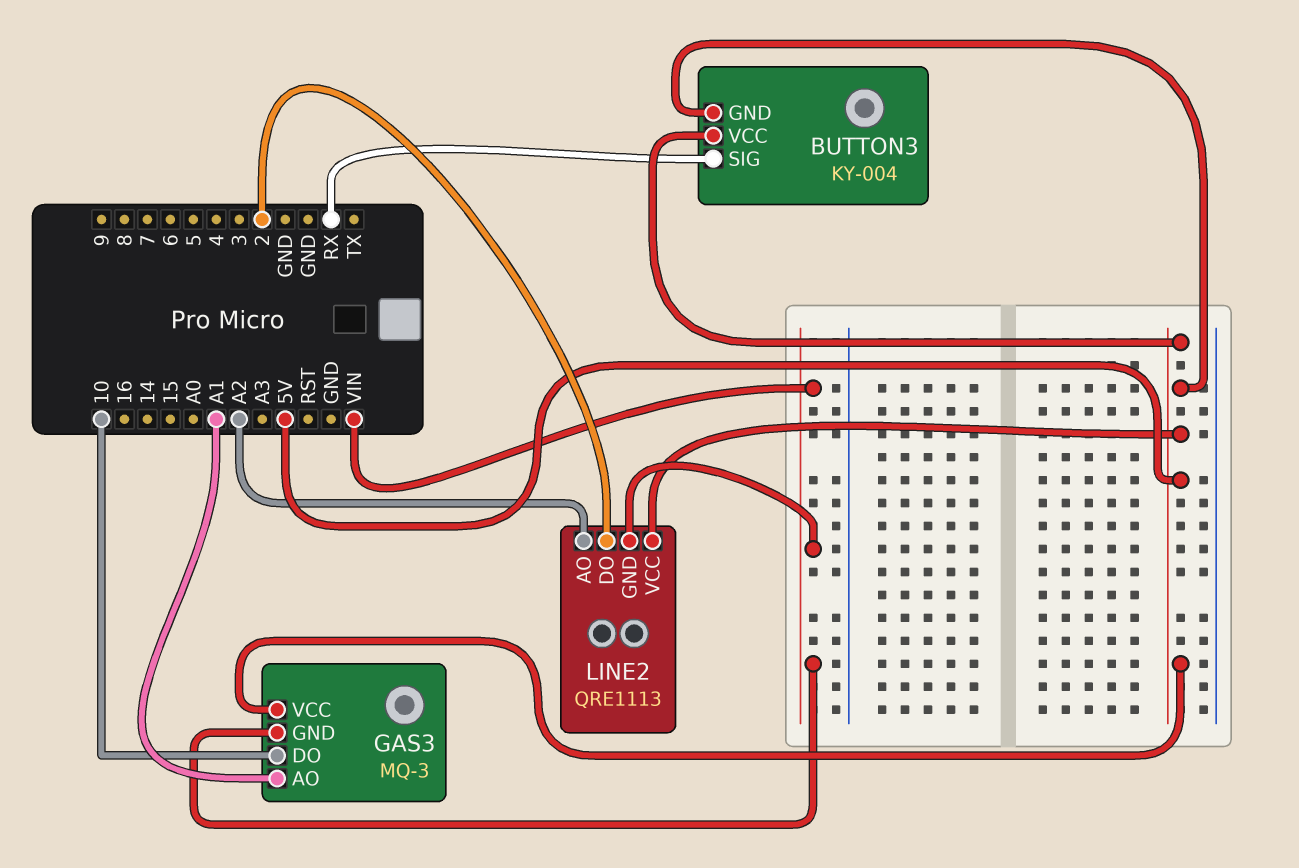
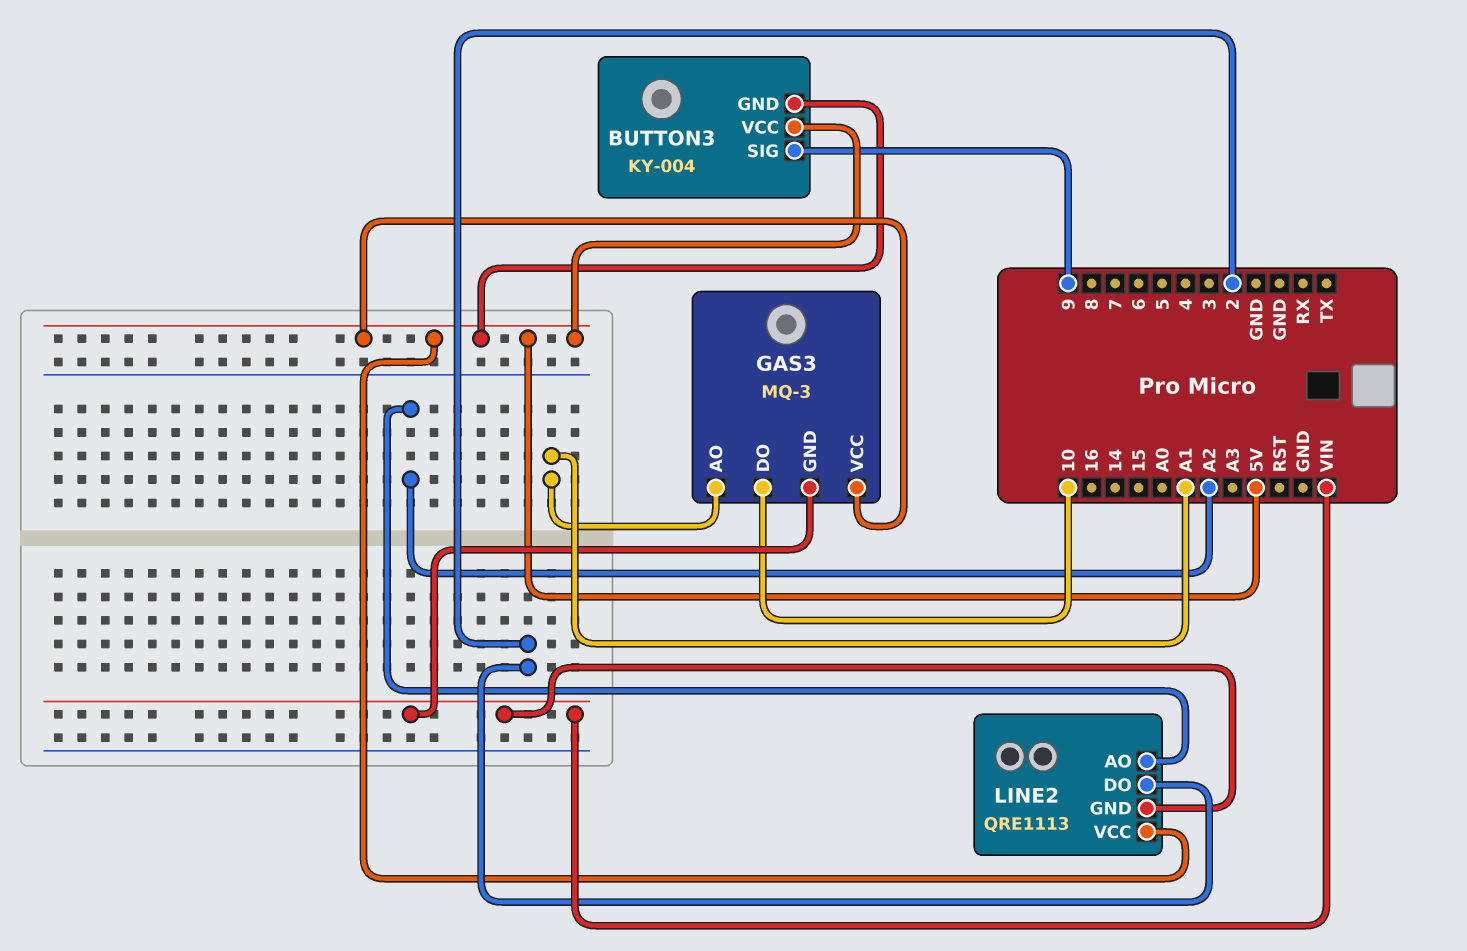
BUTTON3 pin SIG: RX -> 9

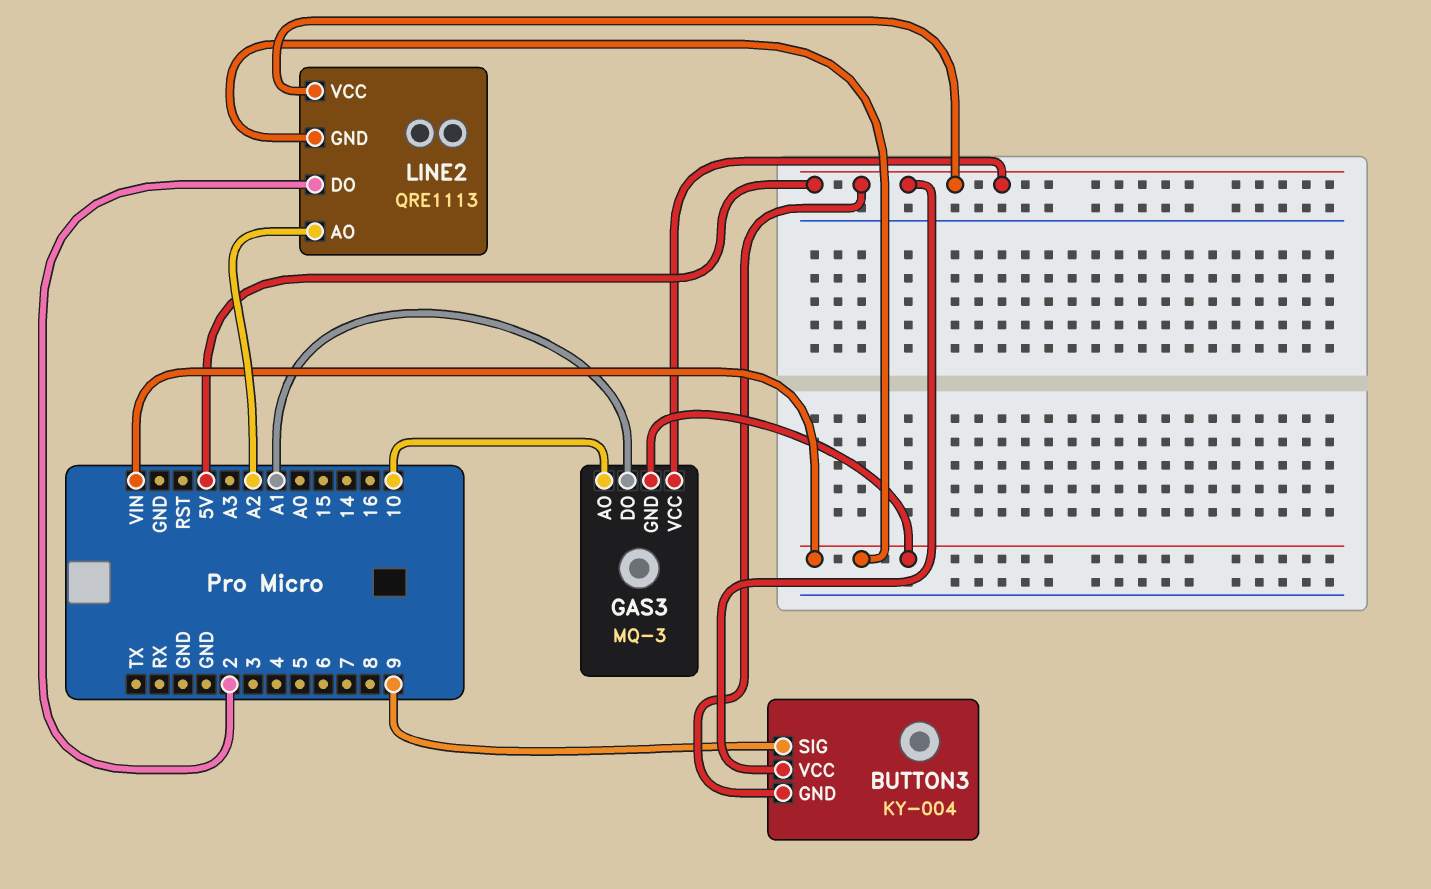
GAS3 pin AO: A1 -> 10
GAS3 pin DO: 10 -> A1

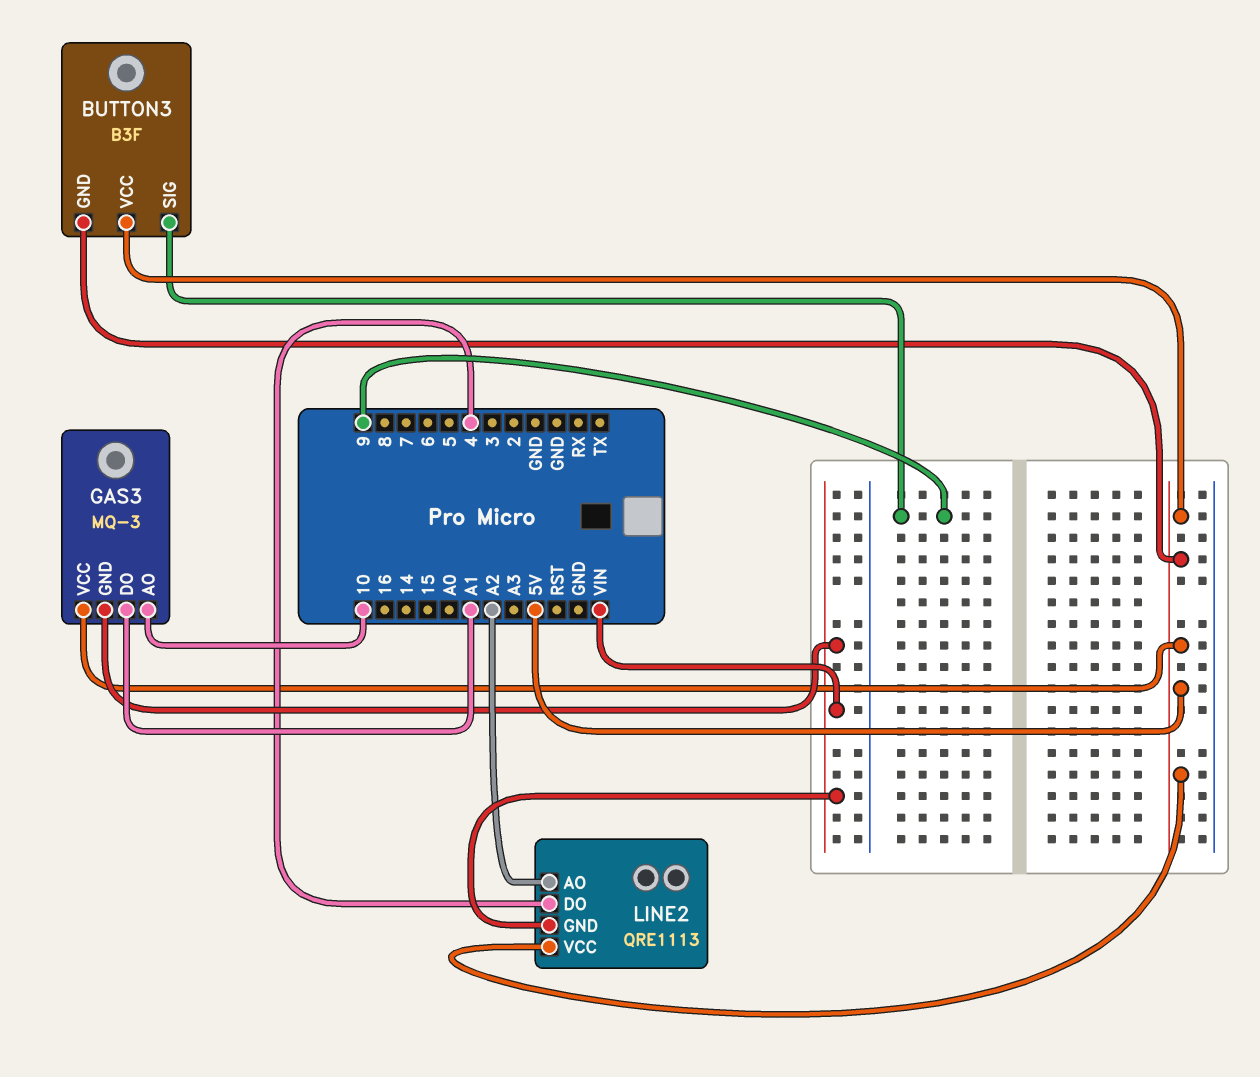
BUTTON3: KY-004 -> B3F
LINE2 pin DO: 2 -> 4

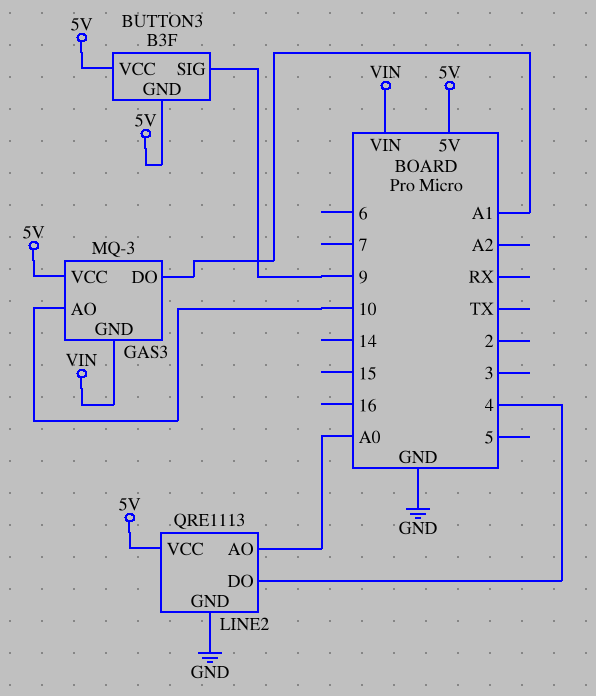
LINE2 pin AO: A2 -> A0
LINE2 pin GND: VIN -> GND

